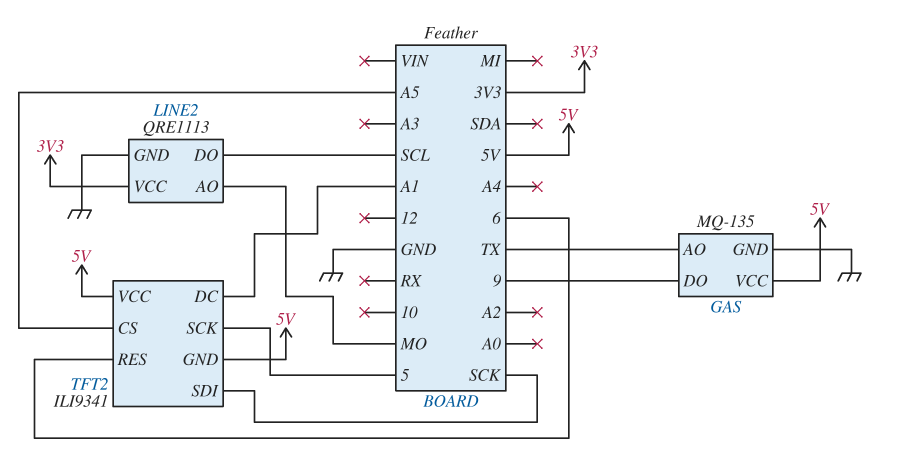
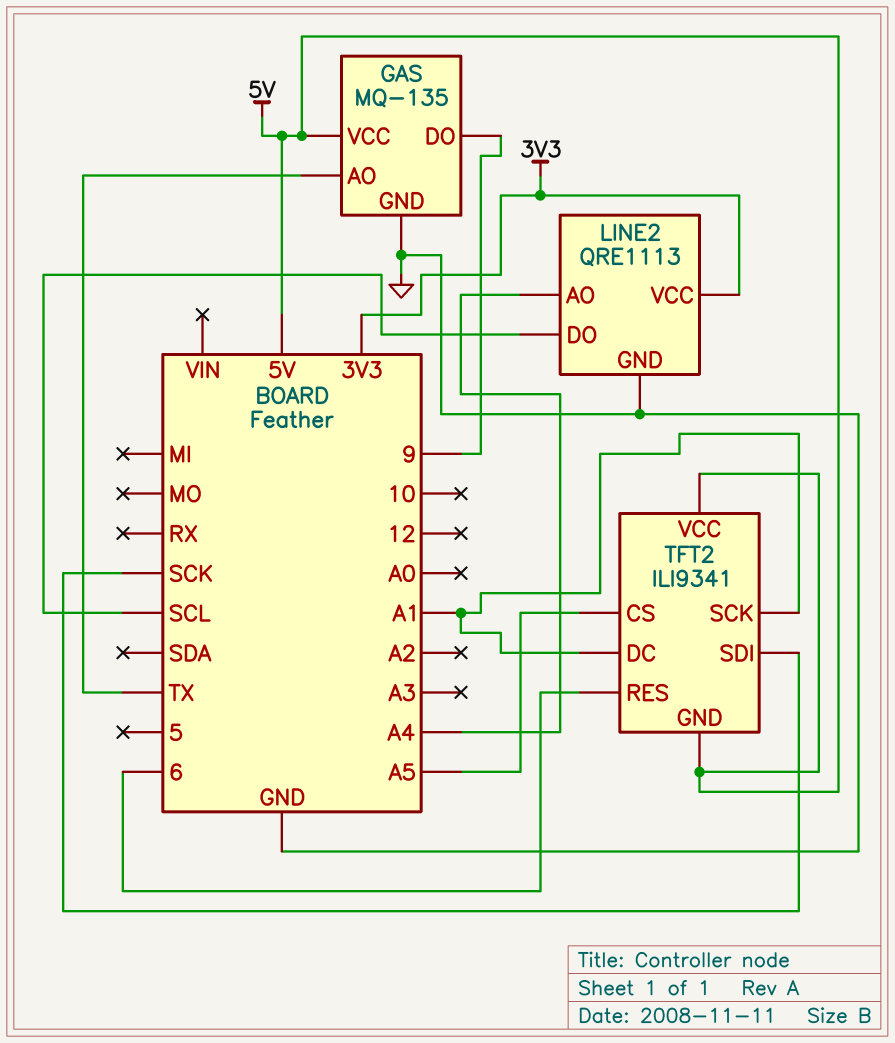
LINE2 pin AO: MO -> A4
TFT2 pin SCK: 5 -> A1

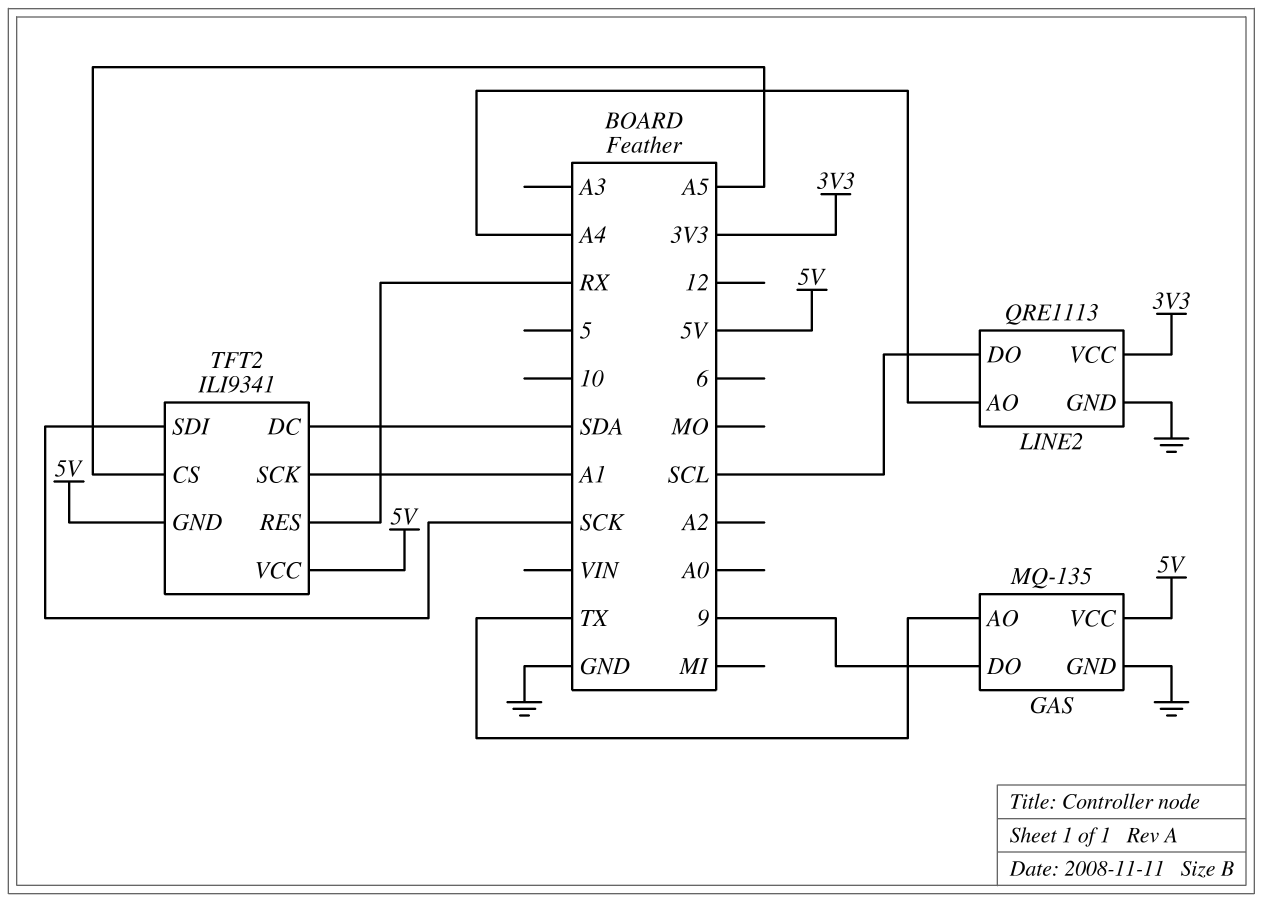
TFT2 pin DC: A1 -> SDA
TFT2 pin RES: 6 -> RX

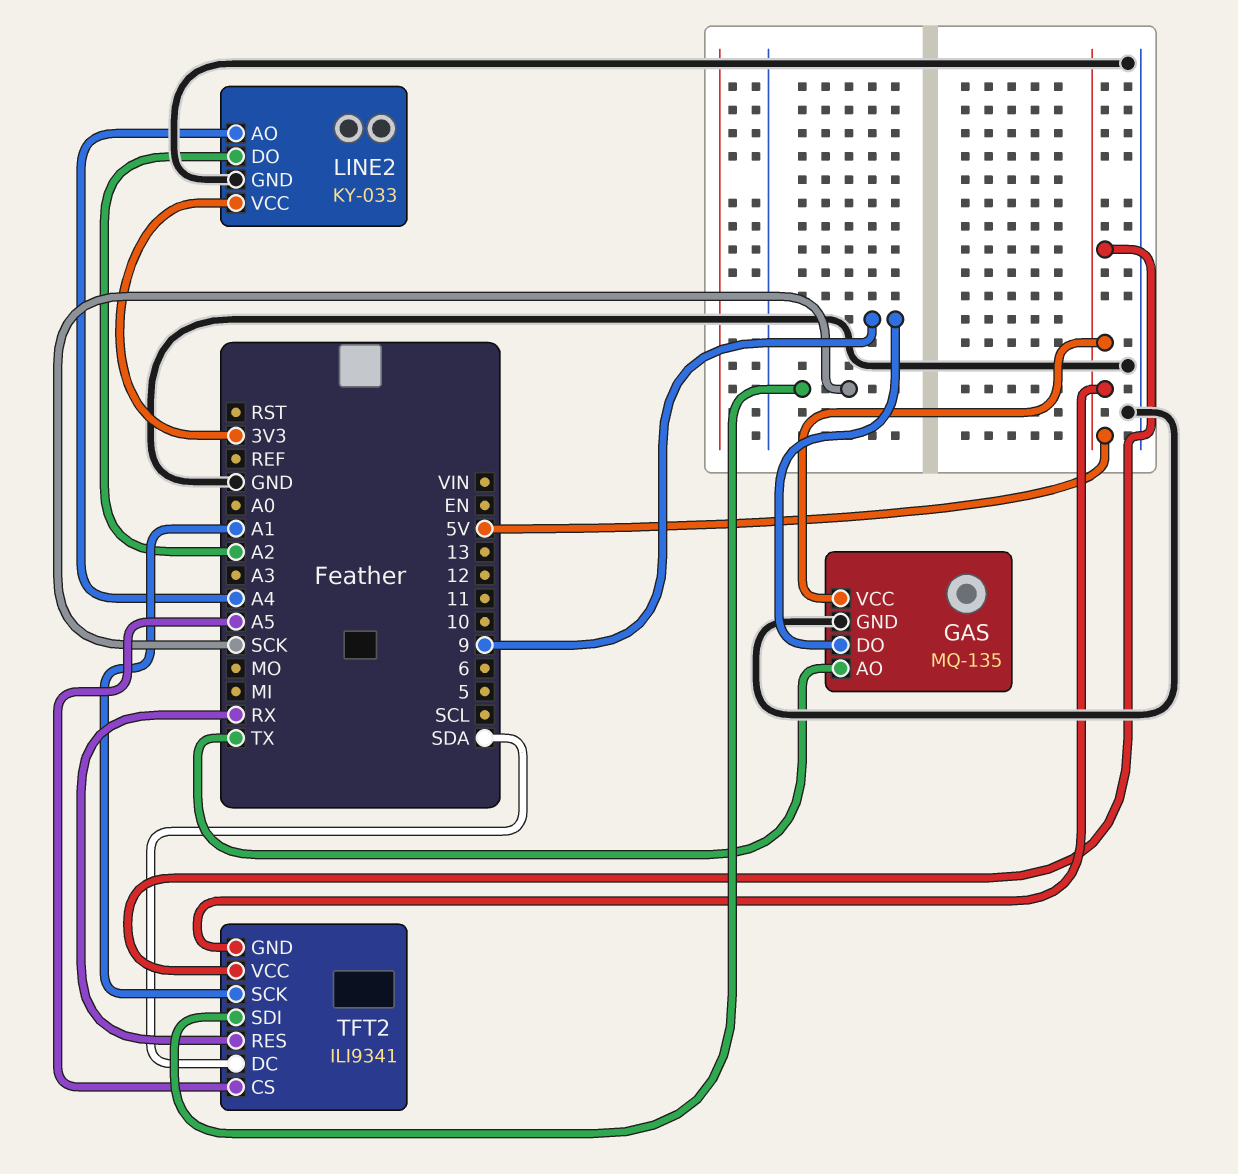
LINE2: QRE1113 -> KY-033
LINE2 pin DO: SCL -> A2

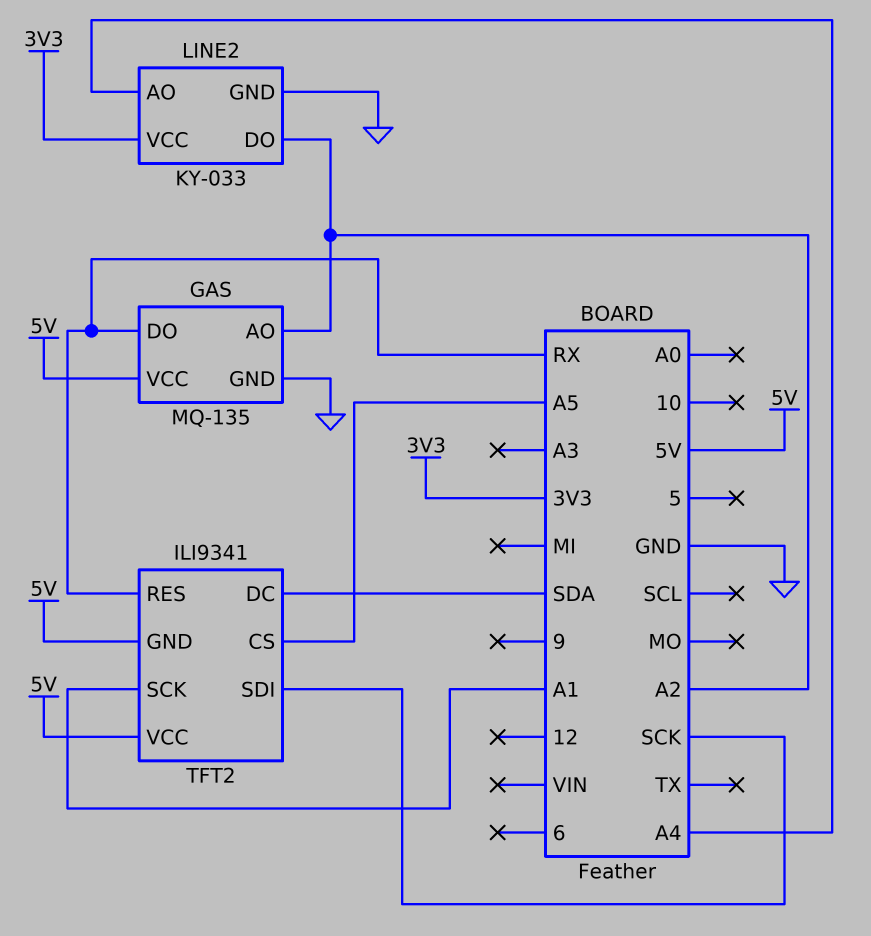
GAS pin AO: TX -> A2
GAS pin DO: 9 -> RX

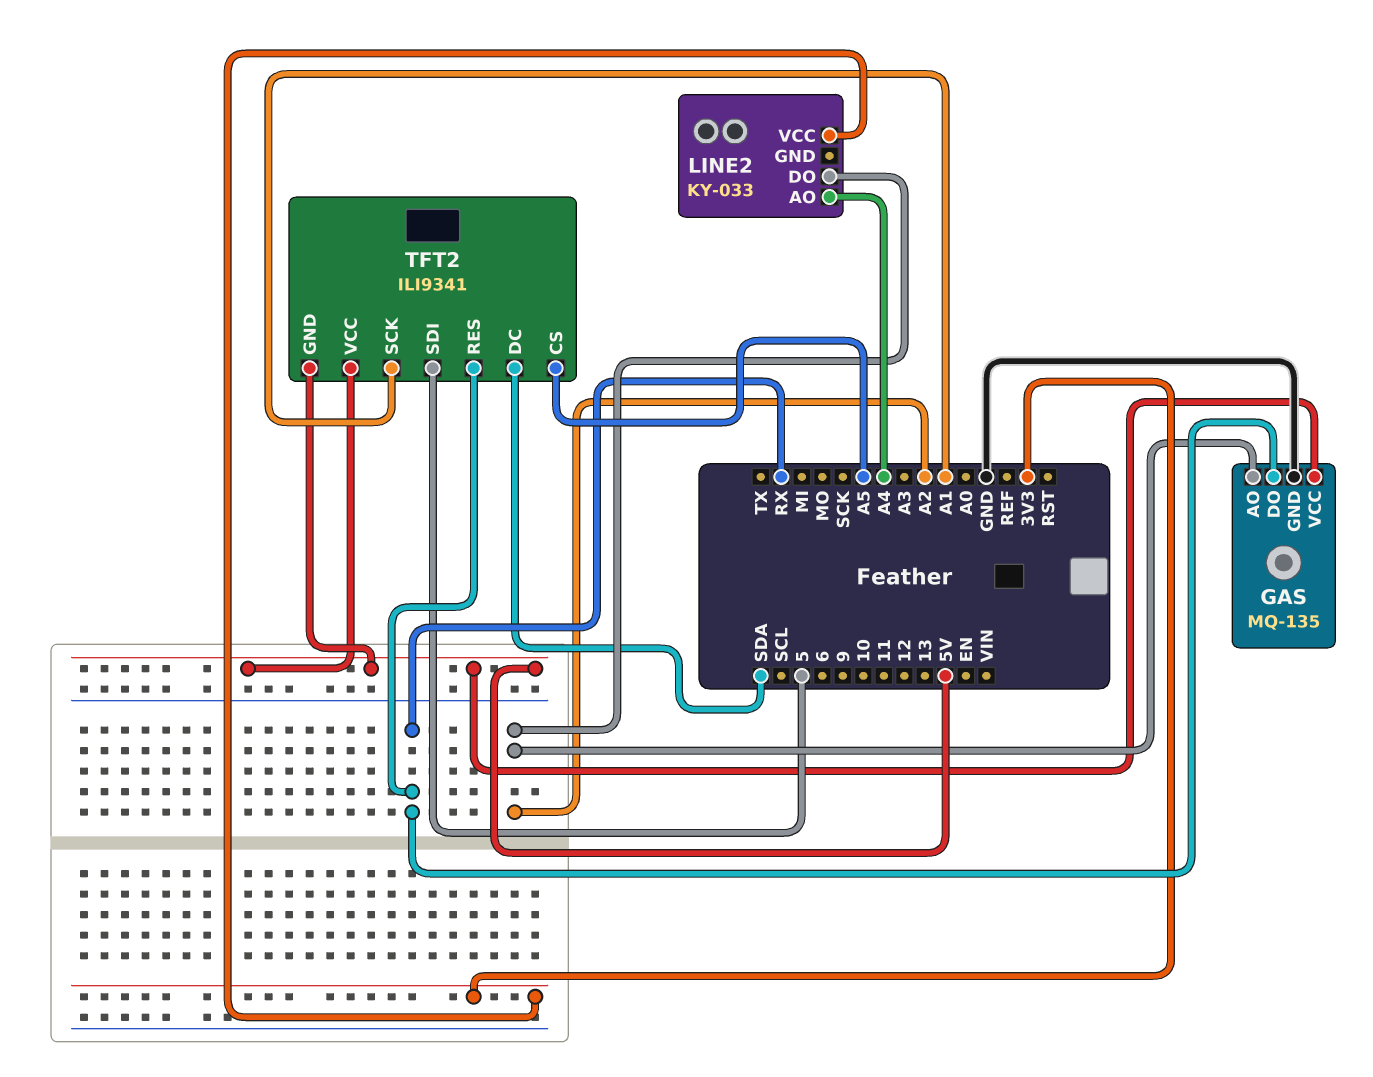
LINE2 pin GND: GND -> none
TFT2 pin SDI: SCK -> 5

